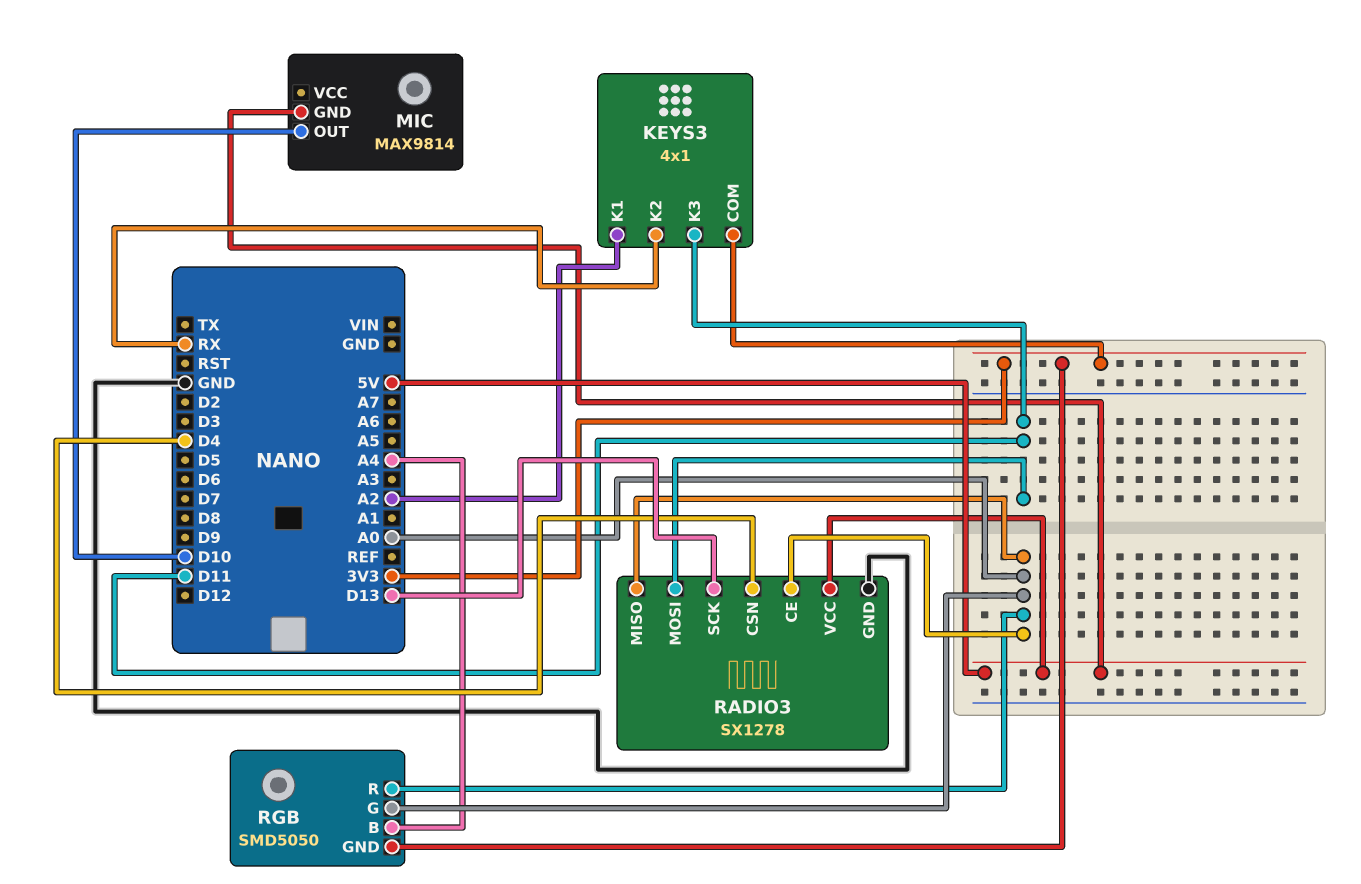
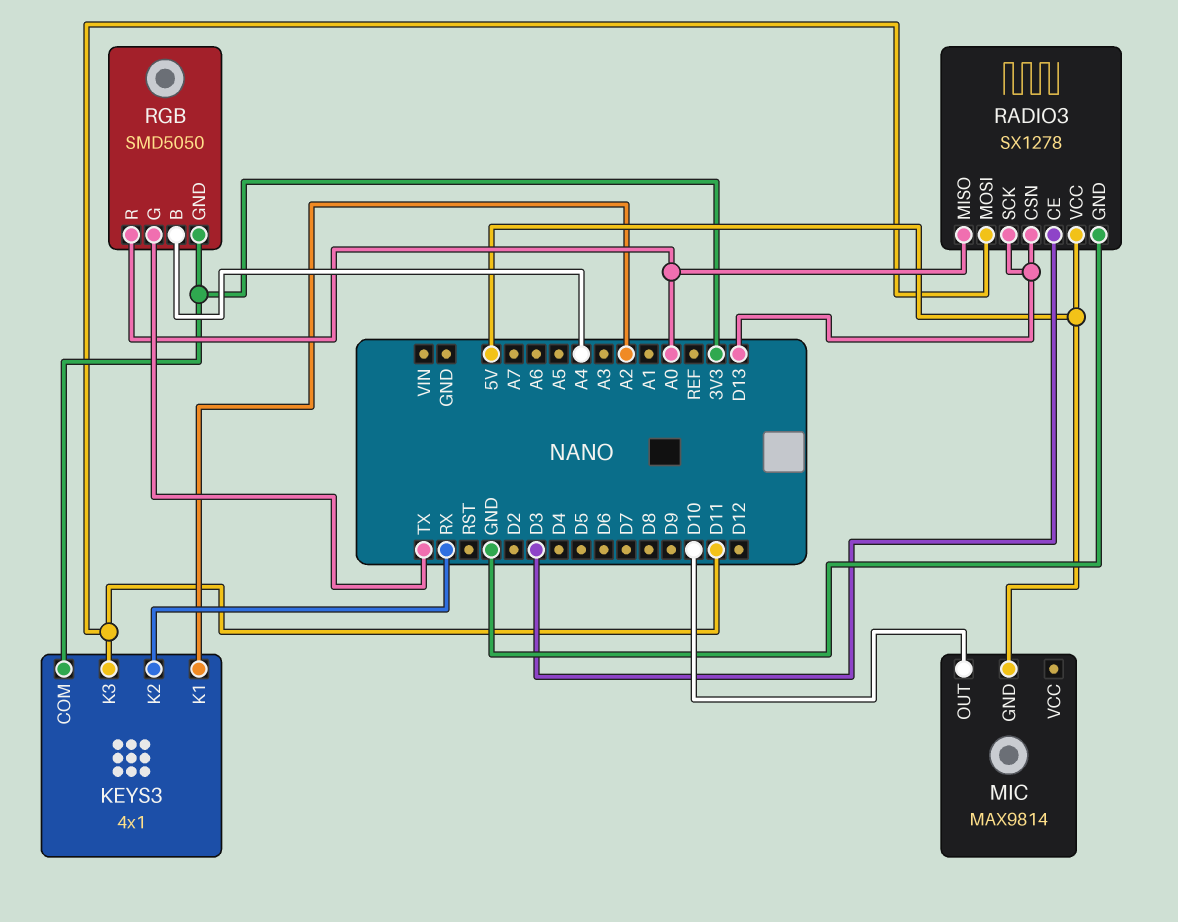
RADIO3 pin CE: A0 -> D3
RADIO3 pin CSN: D4 -> D13
RGB pin G: A0 -> TX

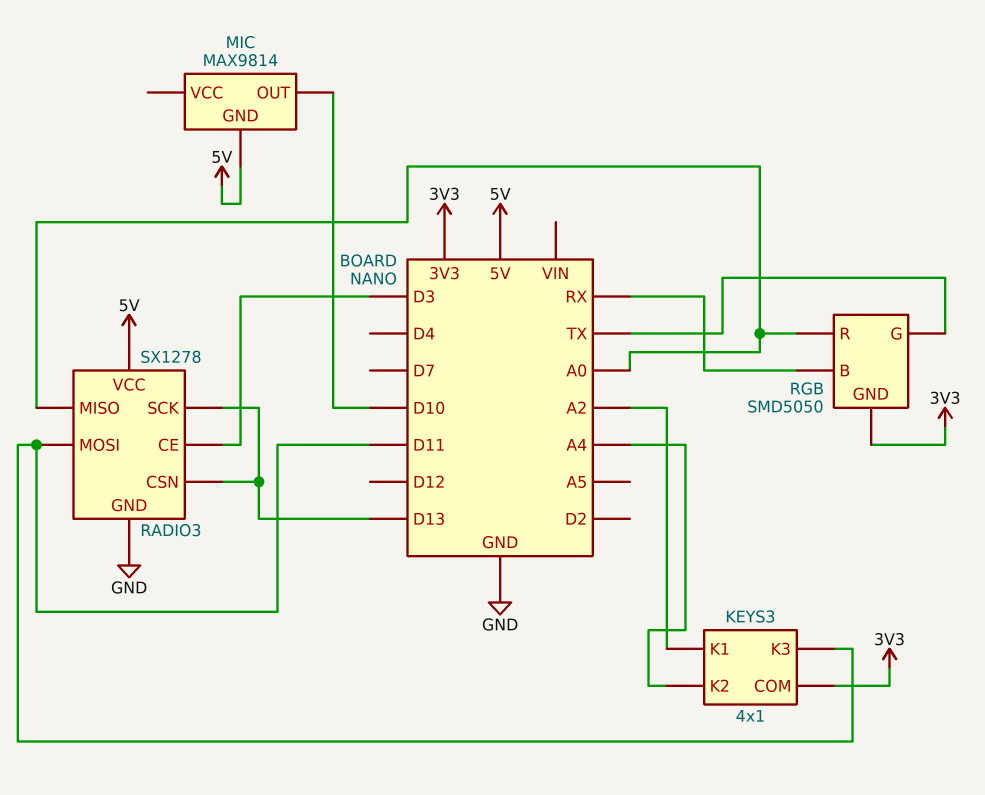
KEYS3 pin K2: RX -> A4
RGB pin B: A4 -> RX

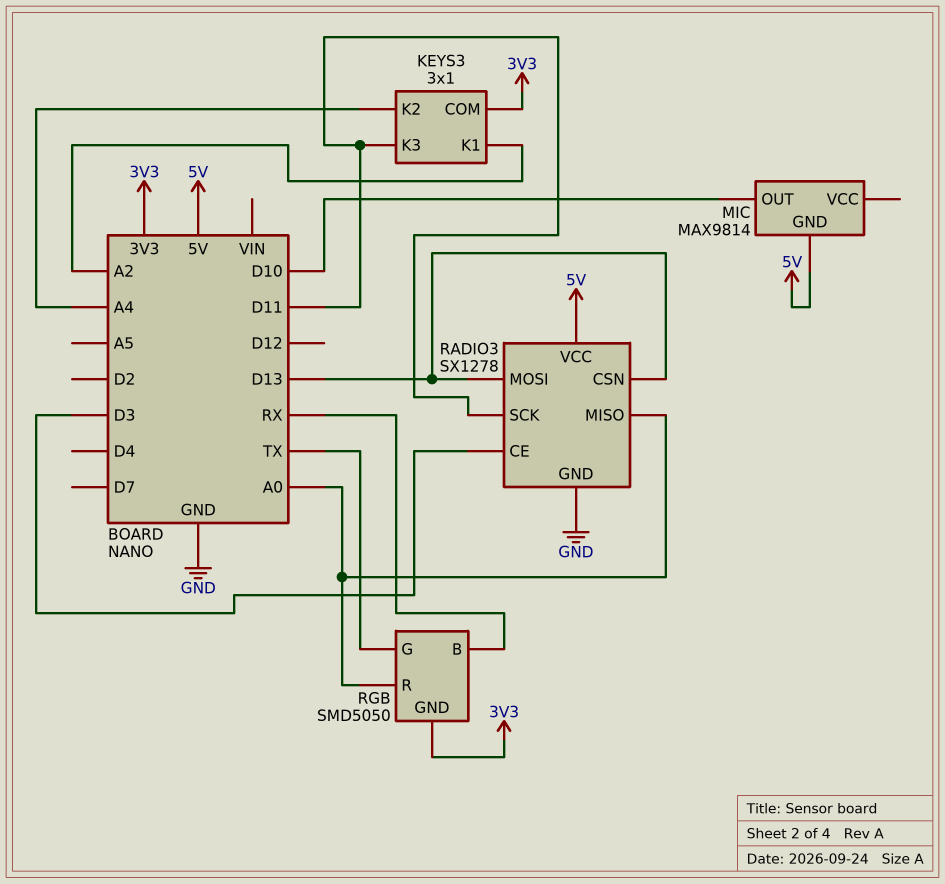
KEYS3: 4x1 -> 3x1
RADIO3 pin MOSI: D11 -> D13
RADIO3 pin SCK: D13 -> D11

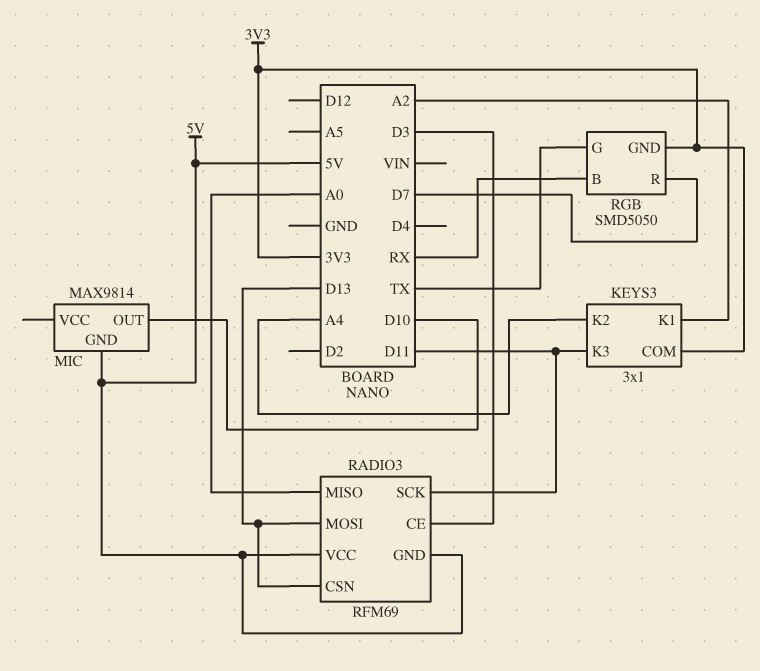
RADIO3: SX1278 -> RFM69
RADIO3 pin GND: GND -> 5V
RGB pin R: A0 -> D7

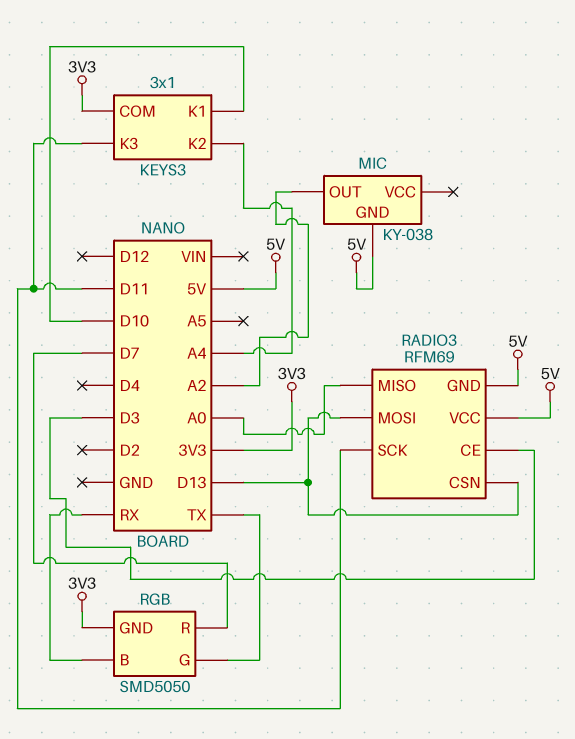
KEYS3 pin K1: A2 -> D10
MIC: MAX9814 -> KY-038
MIC pin OUT: D10 -> A2

